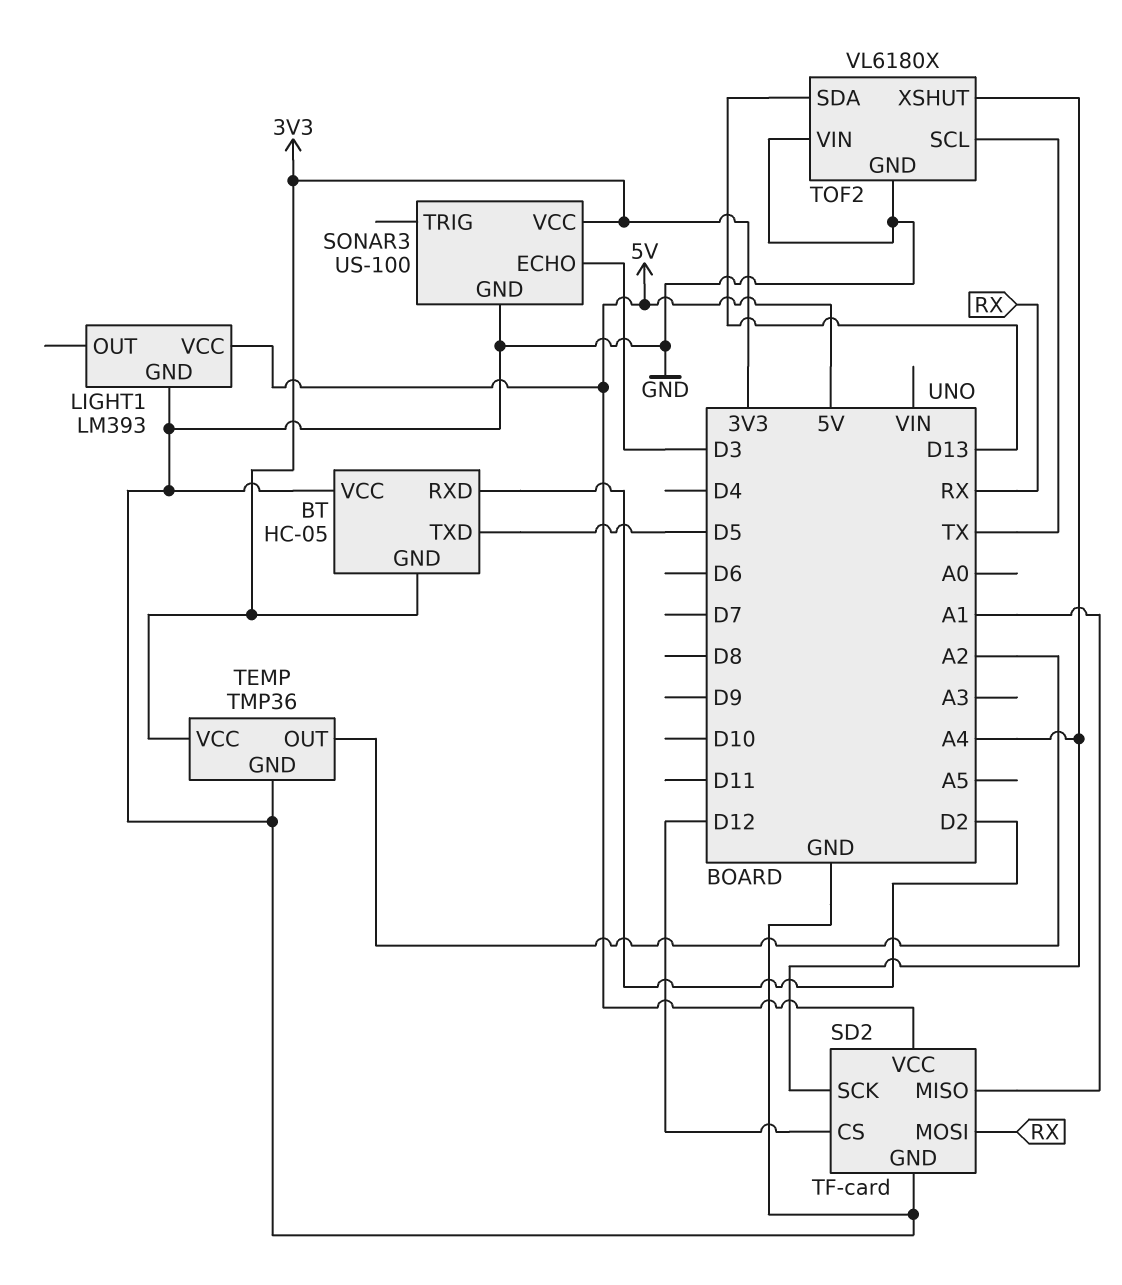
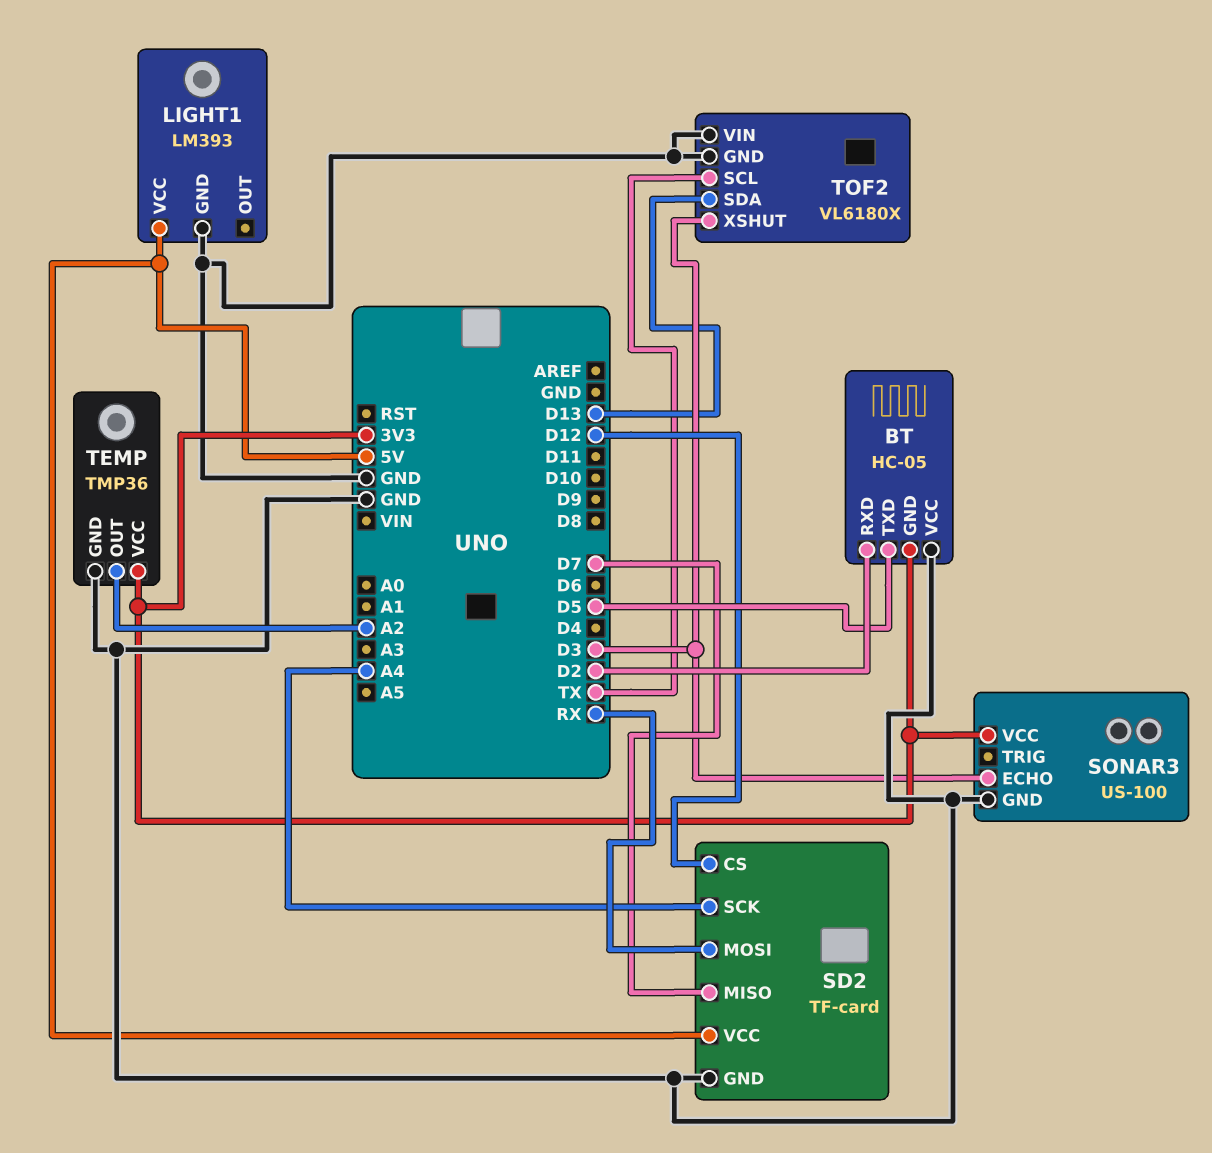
SD2 pin MISO: A1 -> D7
TOF2 pin XSHUT: A4 -> D3

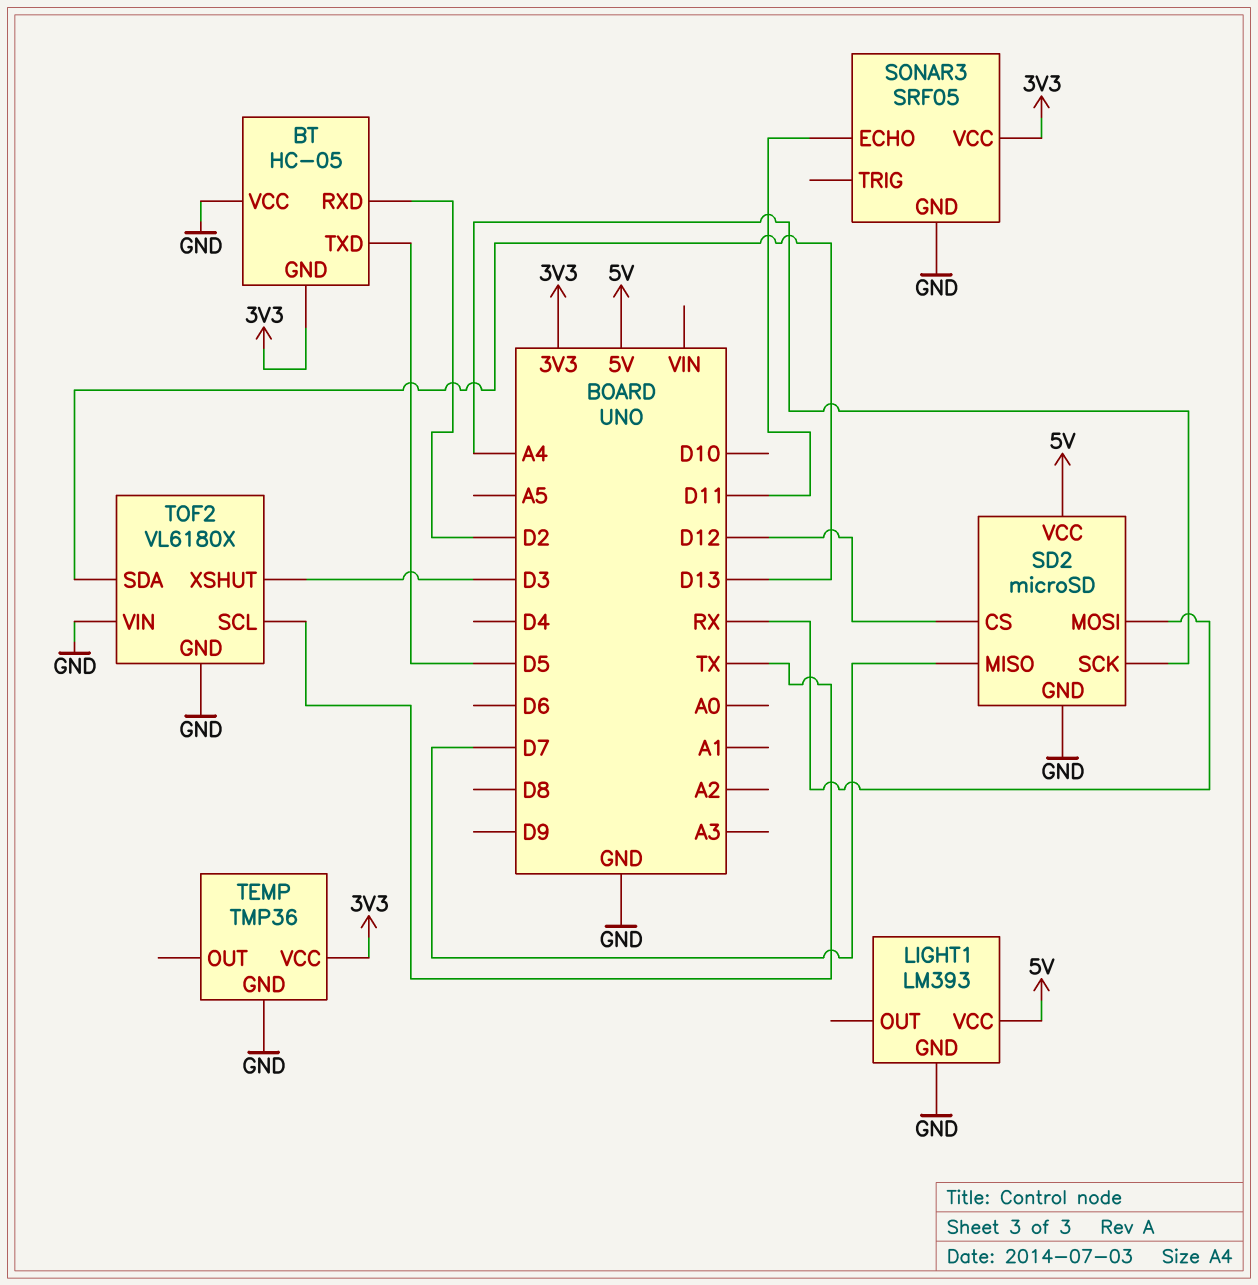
SD2: TF-card -> microSD
SONAR3: US-100 -> SRF05
SONAR3 pin ECHO: D3 -> D11
TEMP pin OUT: A2 -> none

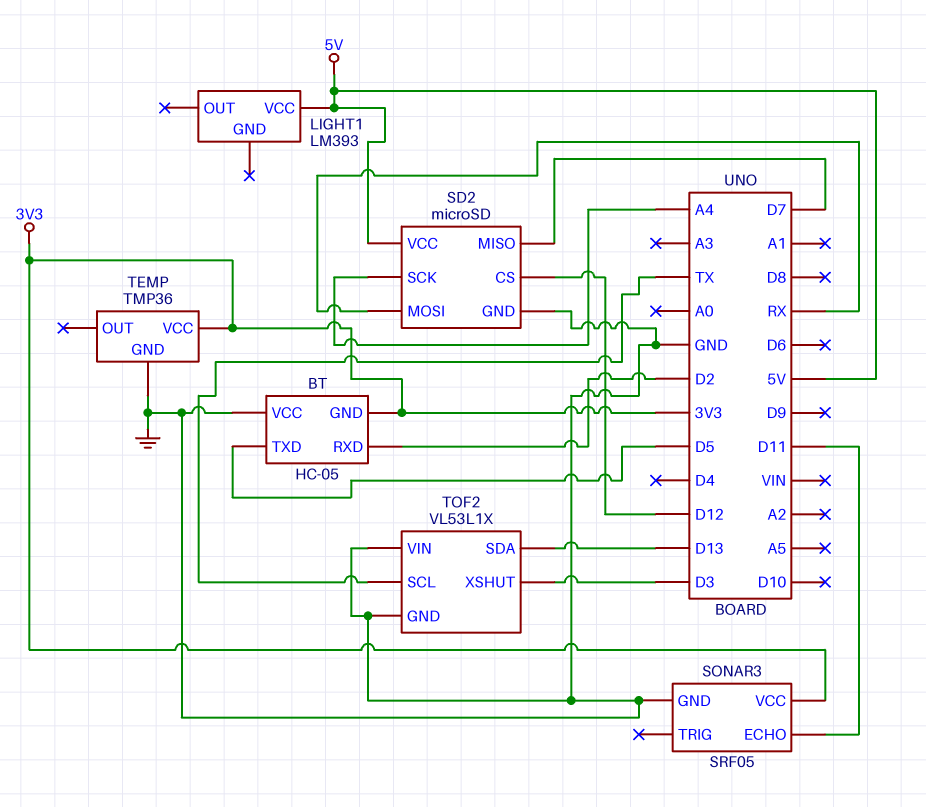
LIGHT1 pin GND: GND -> none
TOF2: VL6180X -> VL53L1X

